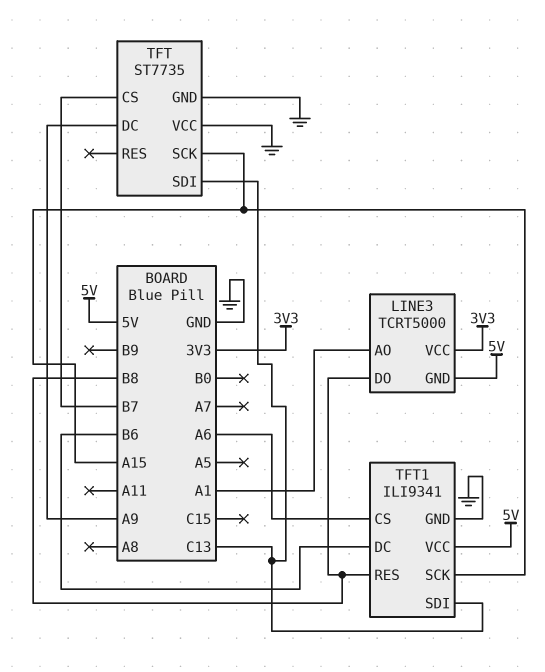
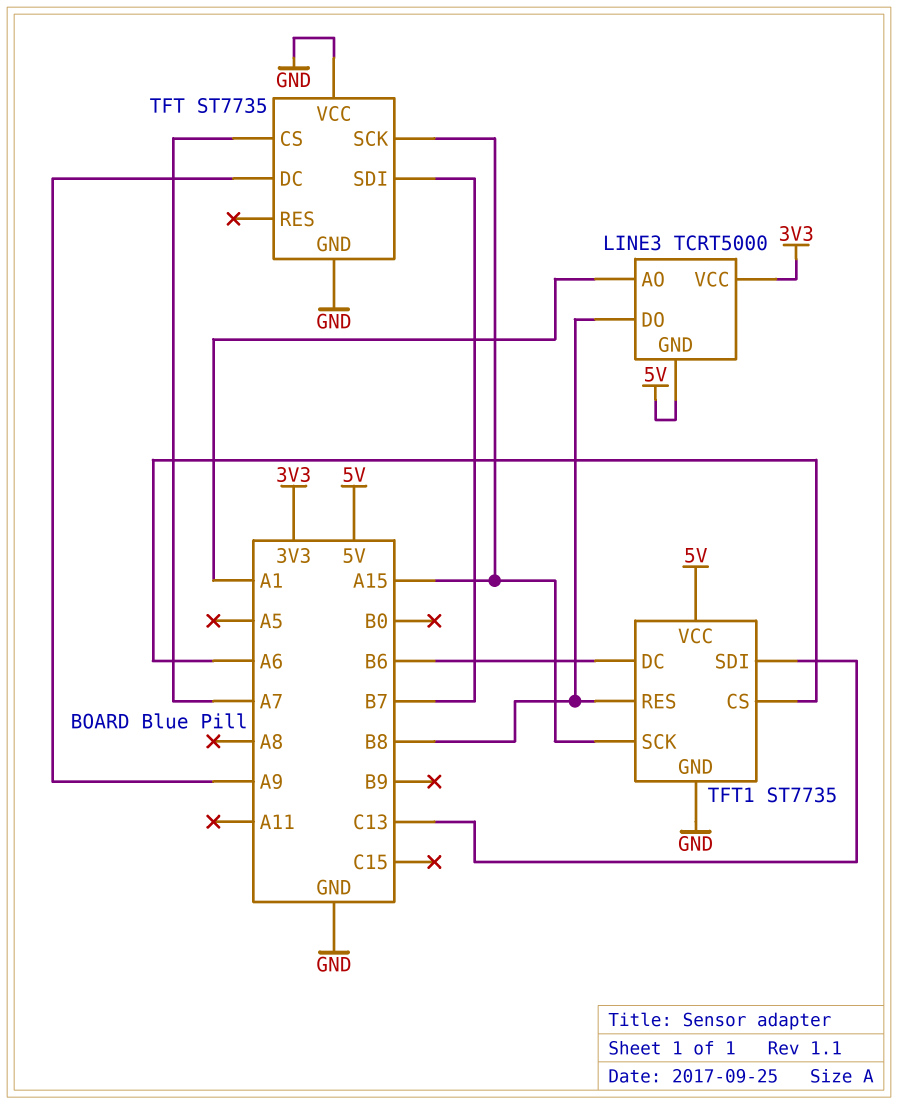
TFT pin CS: B7 -> A7
TFT pin SDI: C13 -> B7
TFT1: ILI9341 -> ST7735

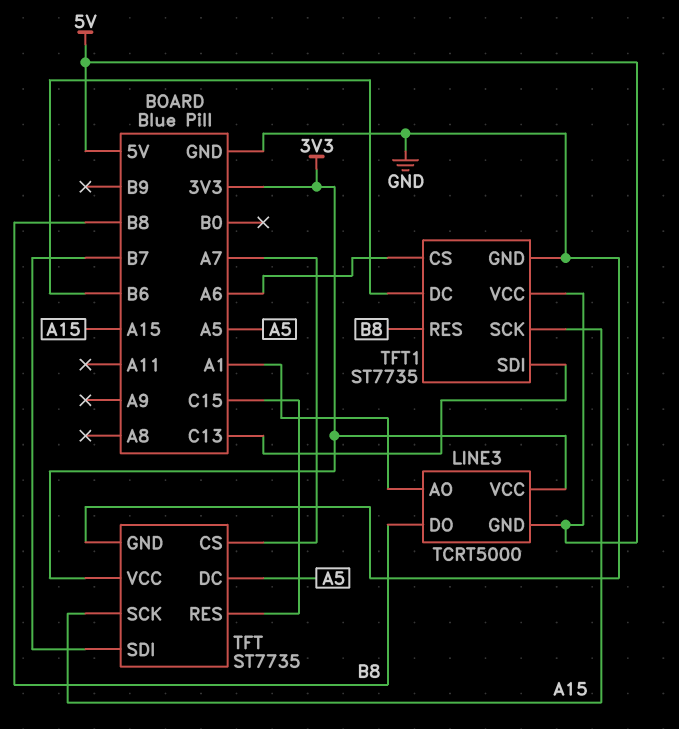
TFT pin DC: A9 -> A5
TFT pin RES: none -> C15
TFT pin VCC: GND -> 3V3

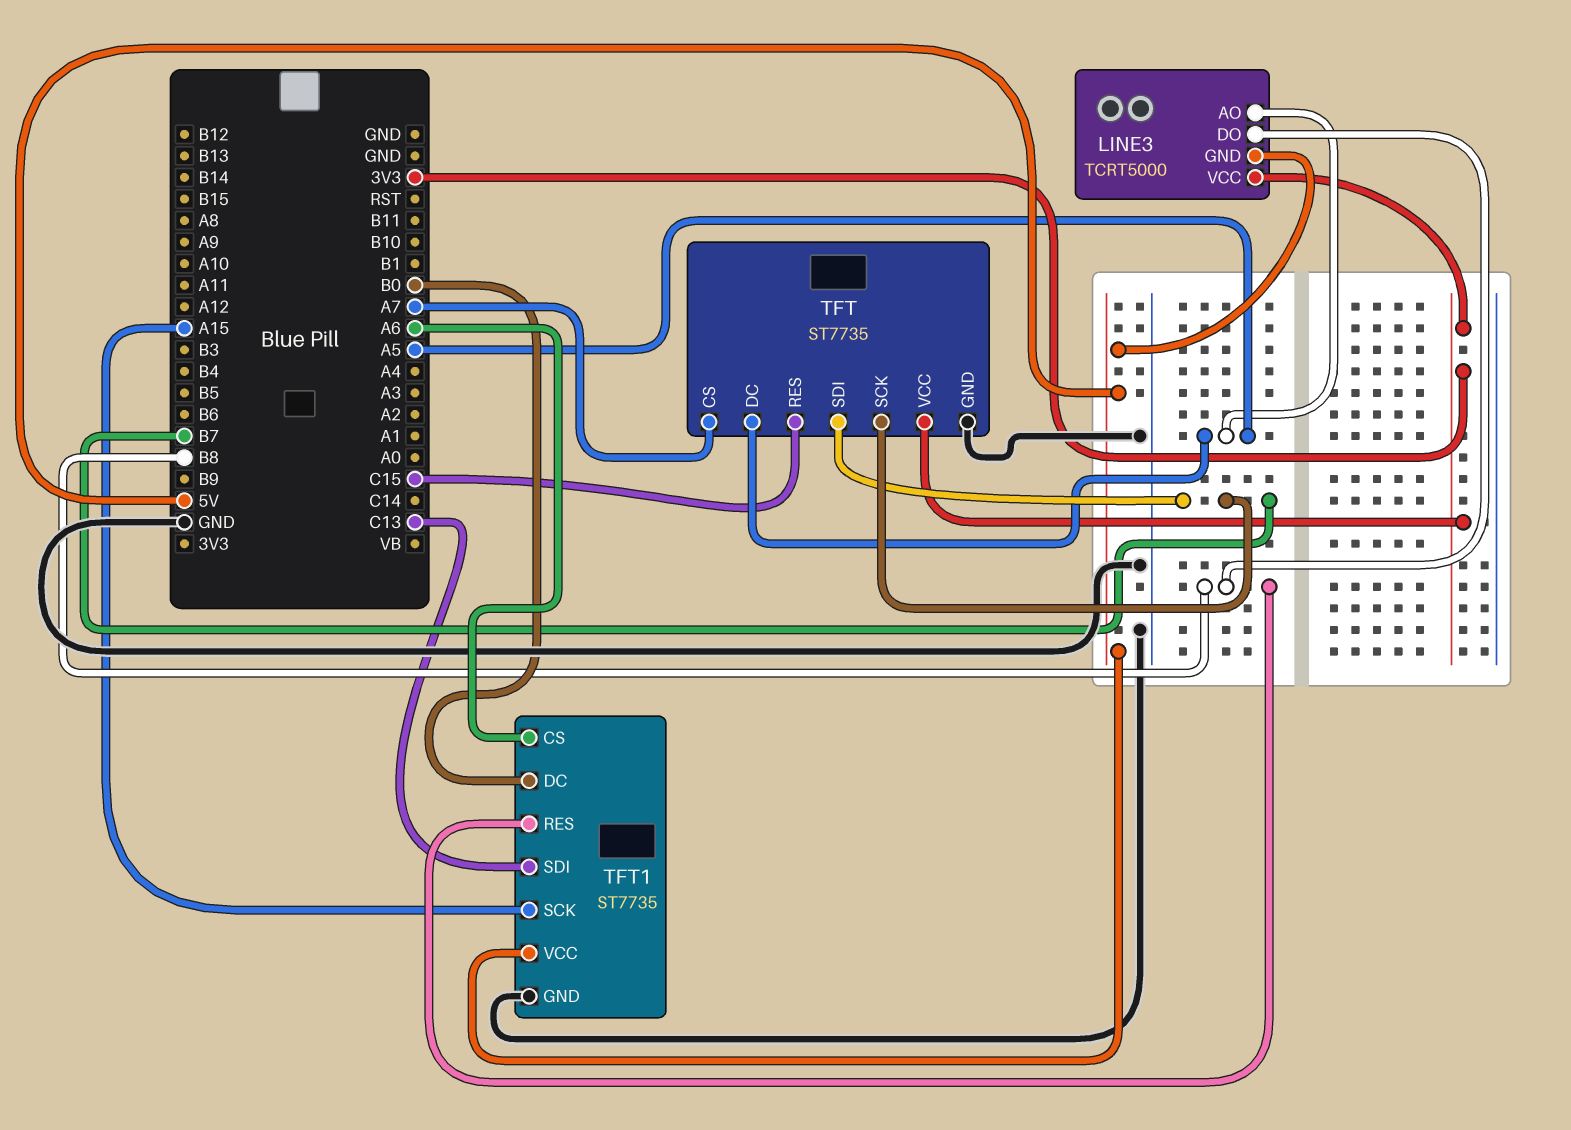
LINE3 pin AO: A1 -> A5
TFT pin SCK: A15 -> B7
TFT1 pin DC: B6 -> B0

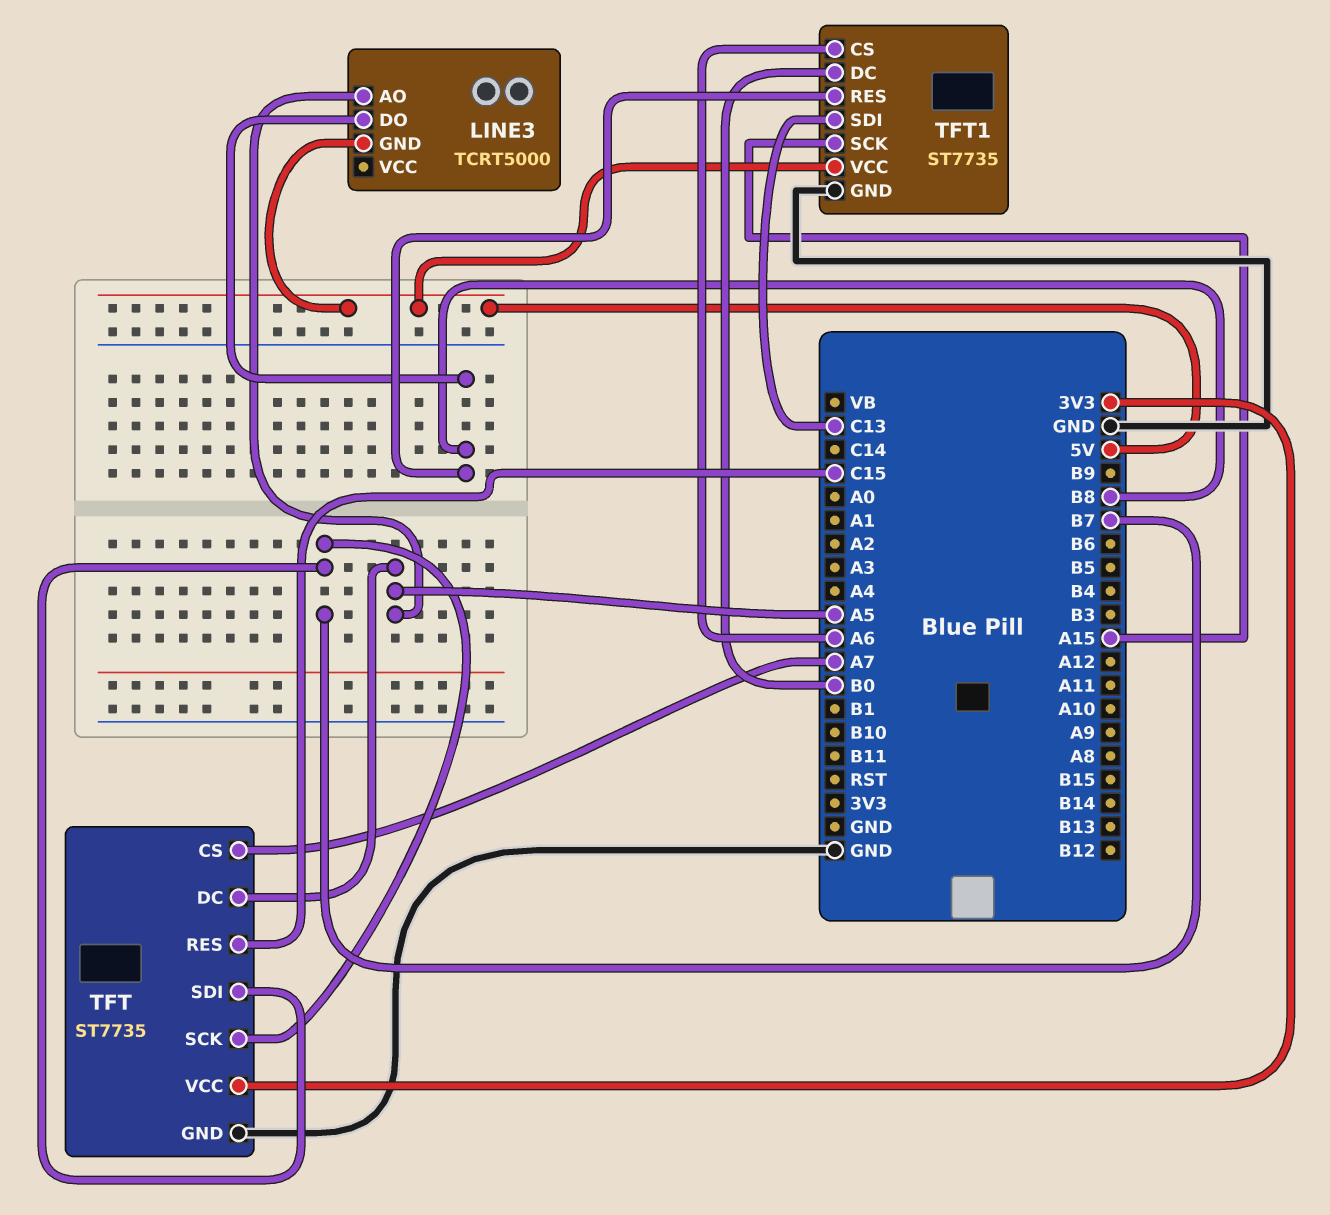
LINE3 pin VCC: 3V3 -> none

